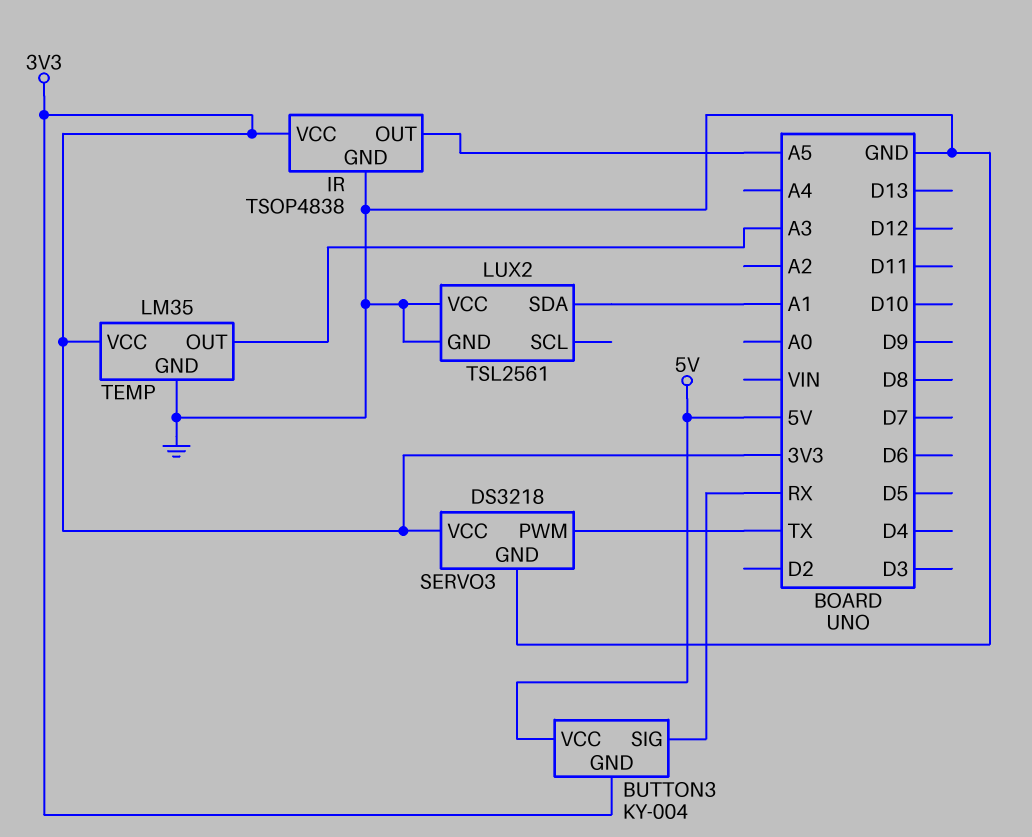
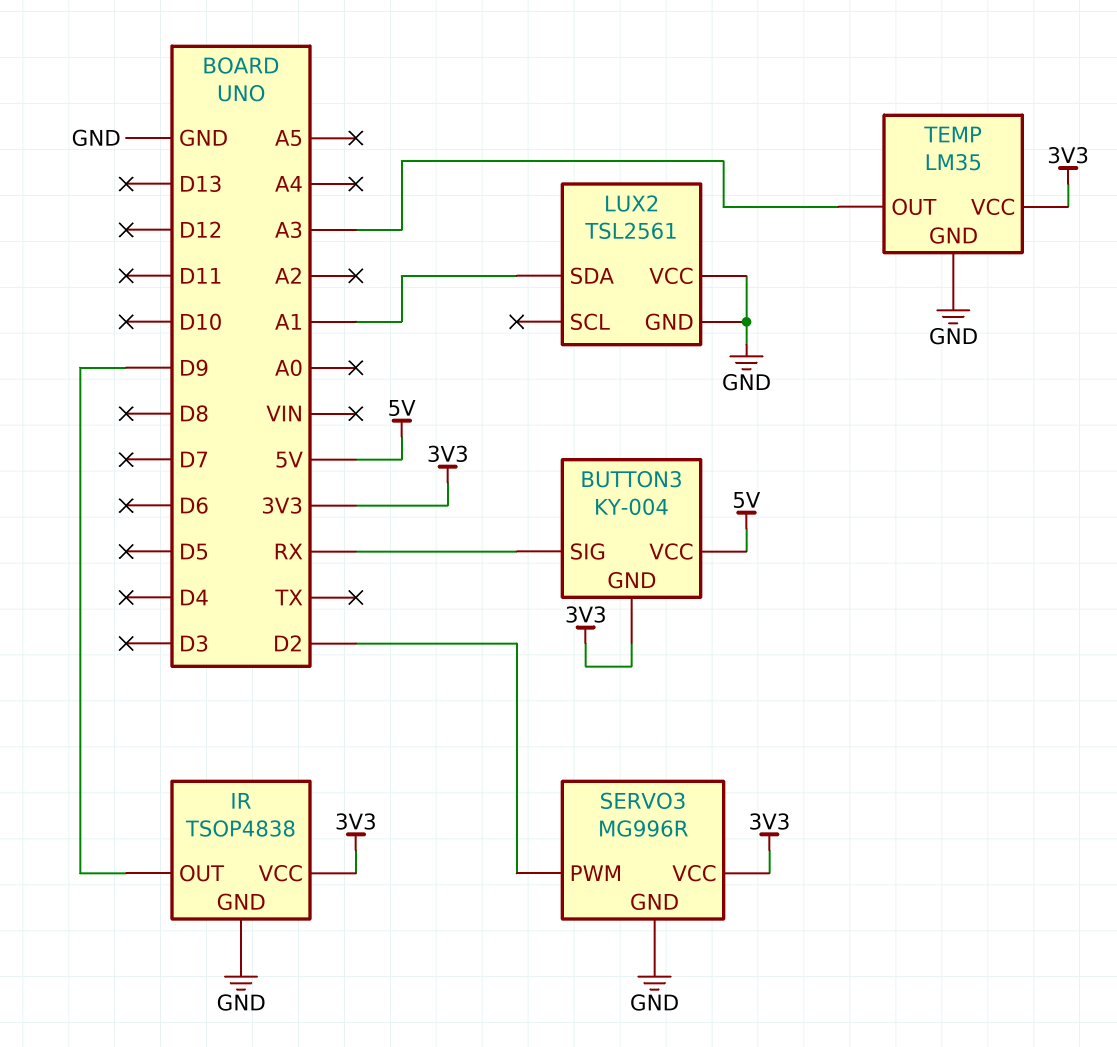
IR pin OUT: A5 -> D9
SERVO3: DS3218 -> MG996R
SERVO3 pin PWM: TX -> D2

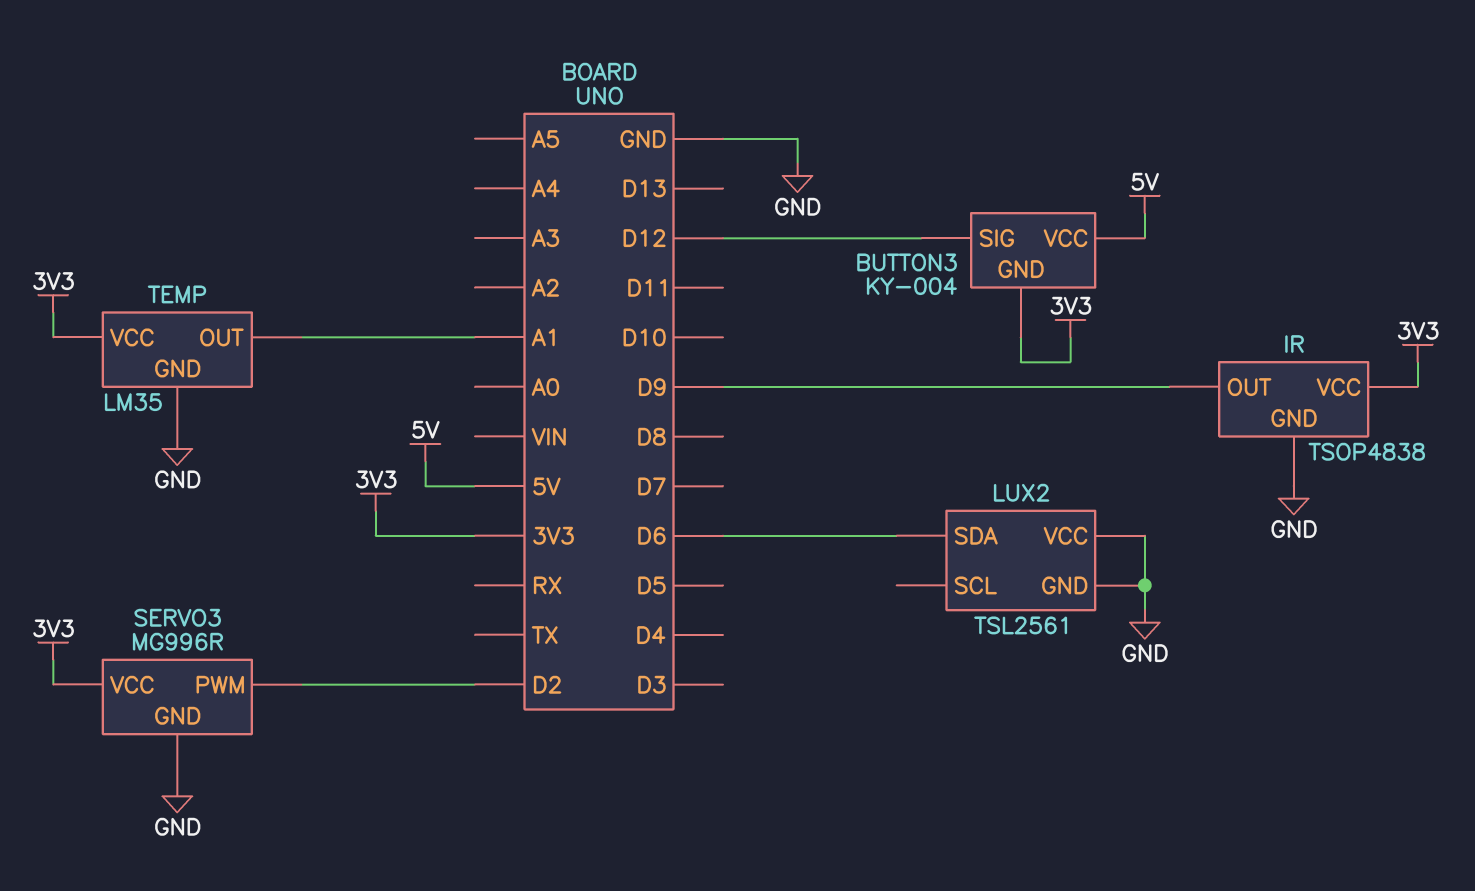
BUTTON3 pin SIG: RX -> D12
LUX2 pin SDA: A1 -> D6
TEMP pin OUT: A3 -> A1

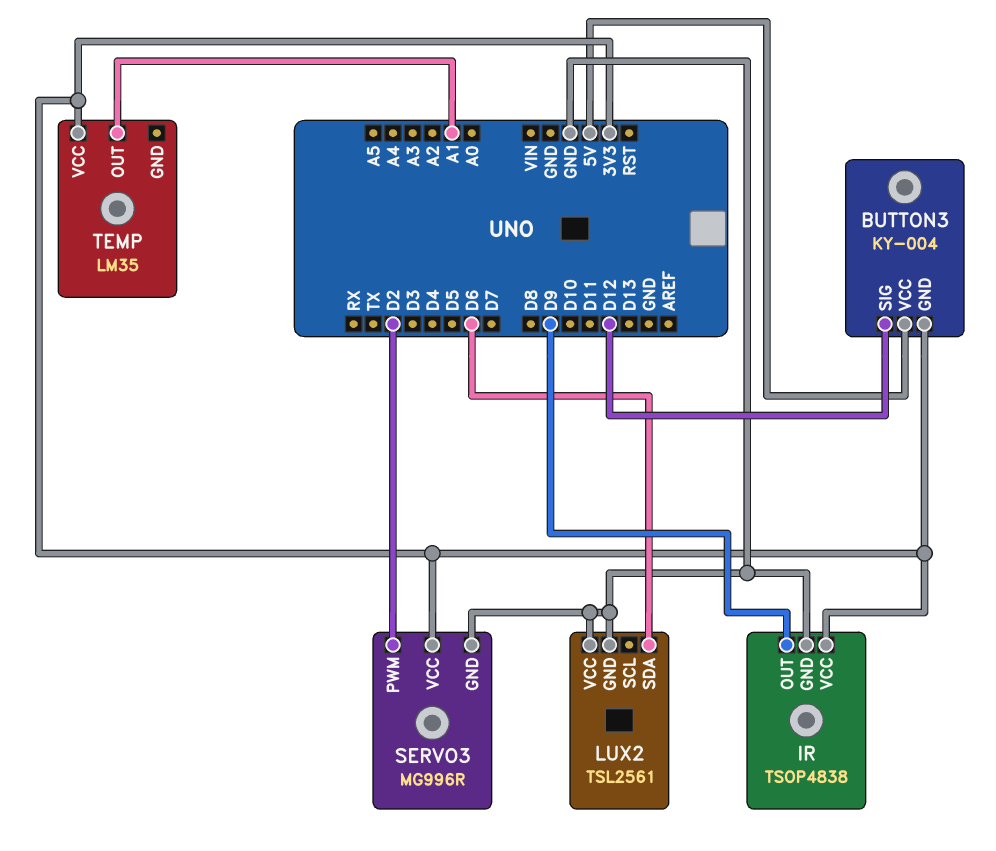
TEMP pin GND: GND -> none

